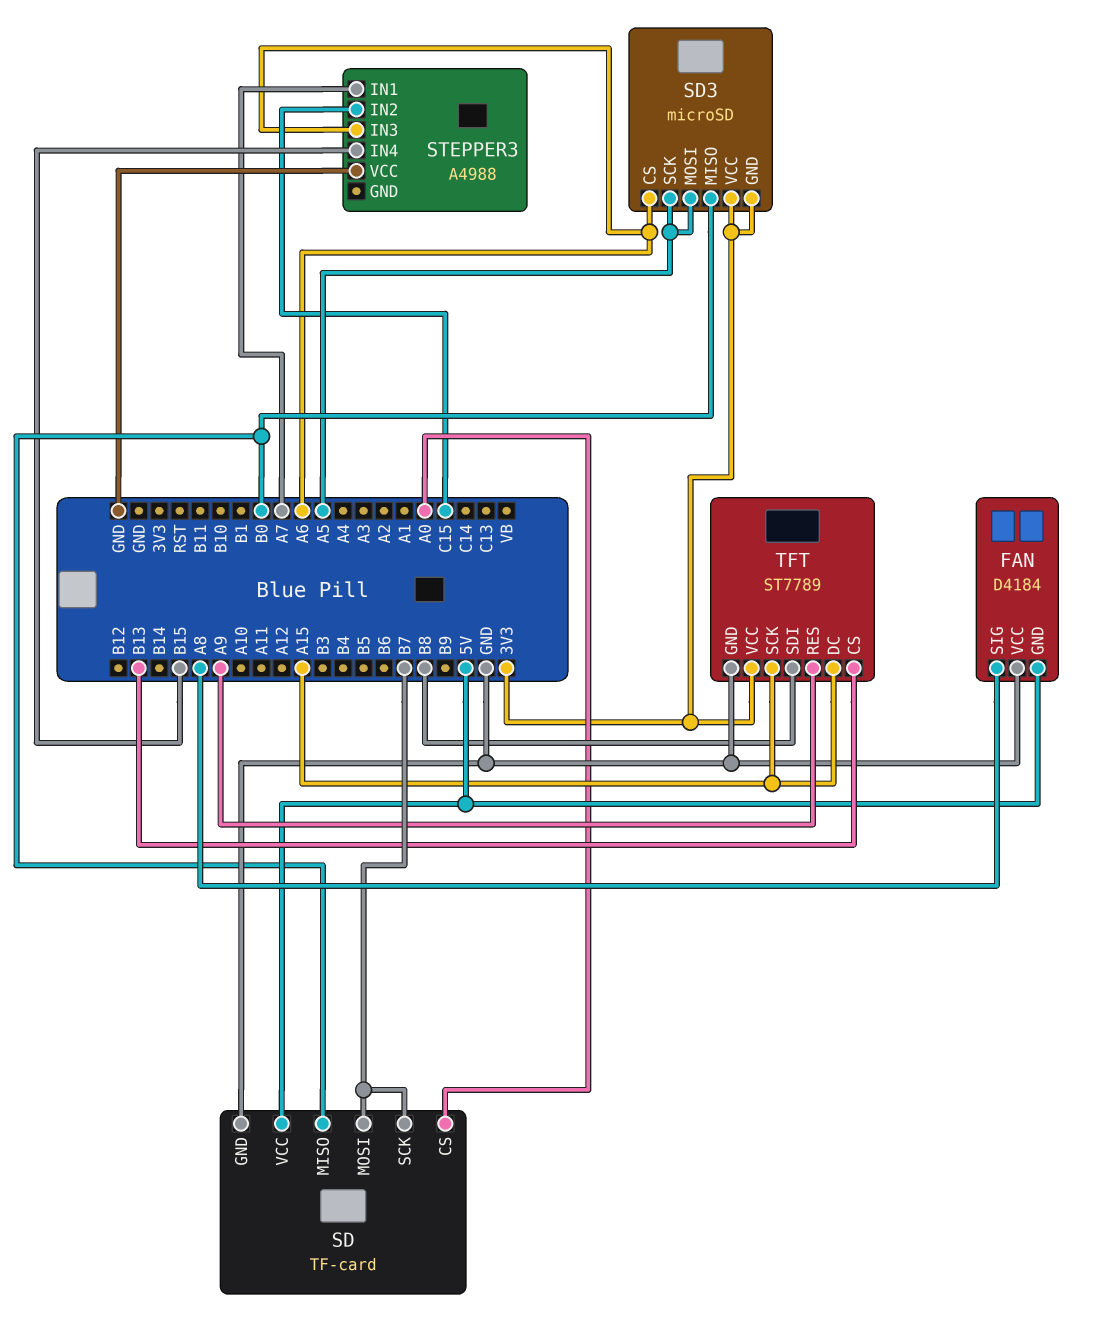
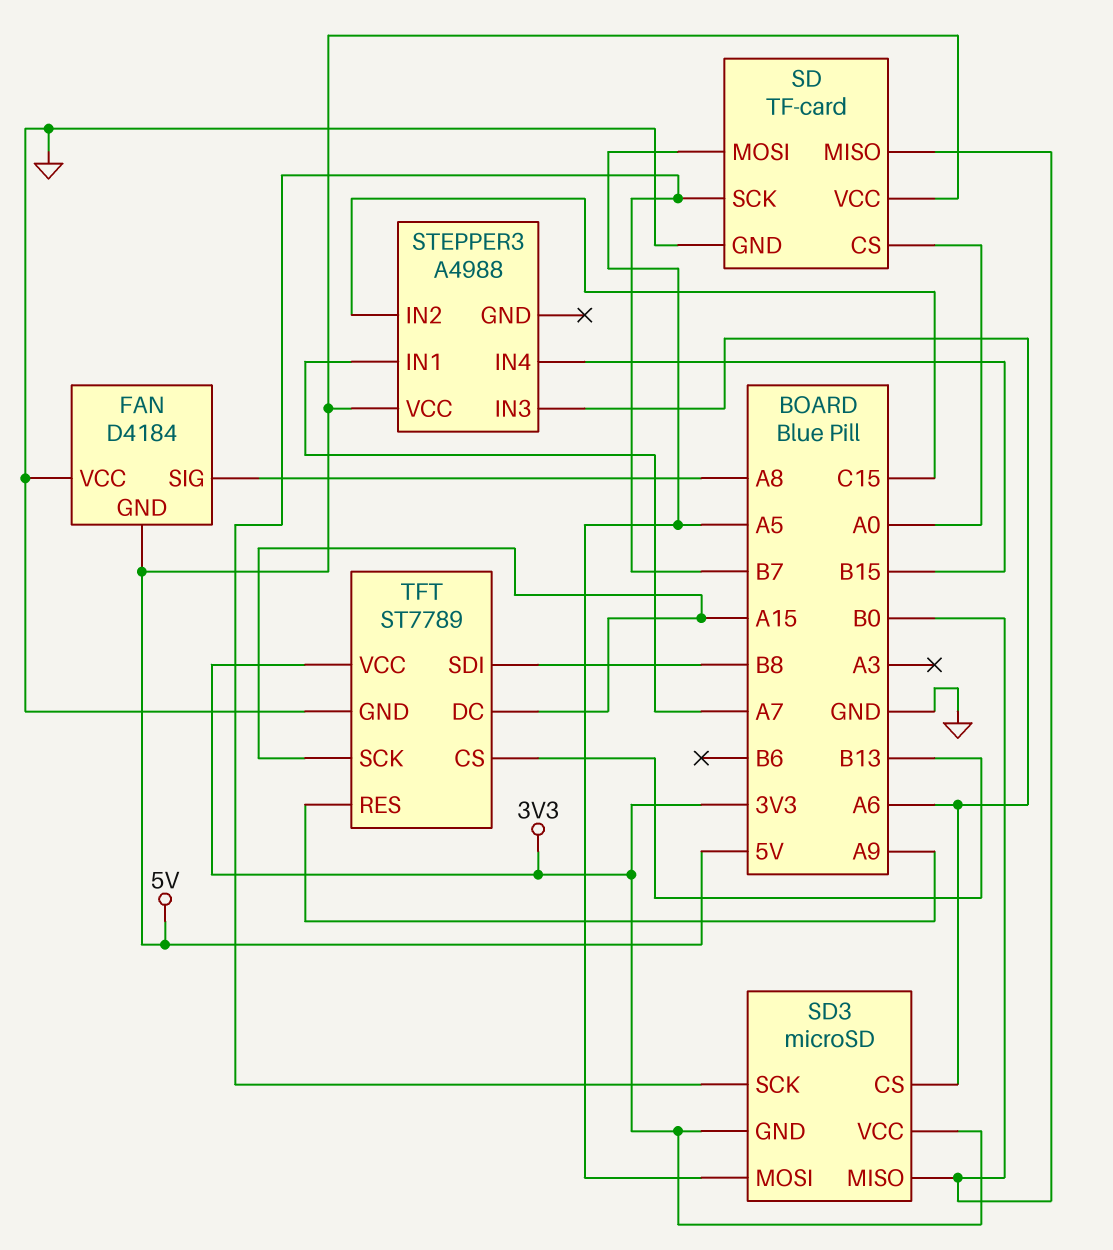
SD pin MOSI: B7 -> A5
SD3 pin SCK: A5 -> B7
STEPPER3 pin VCC: GND -> 5V

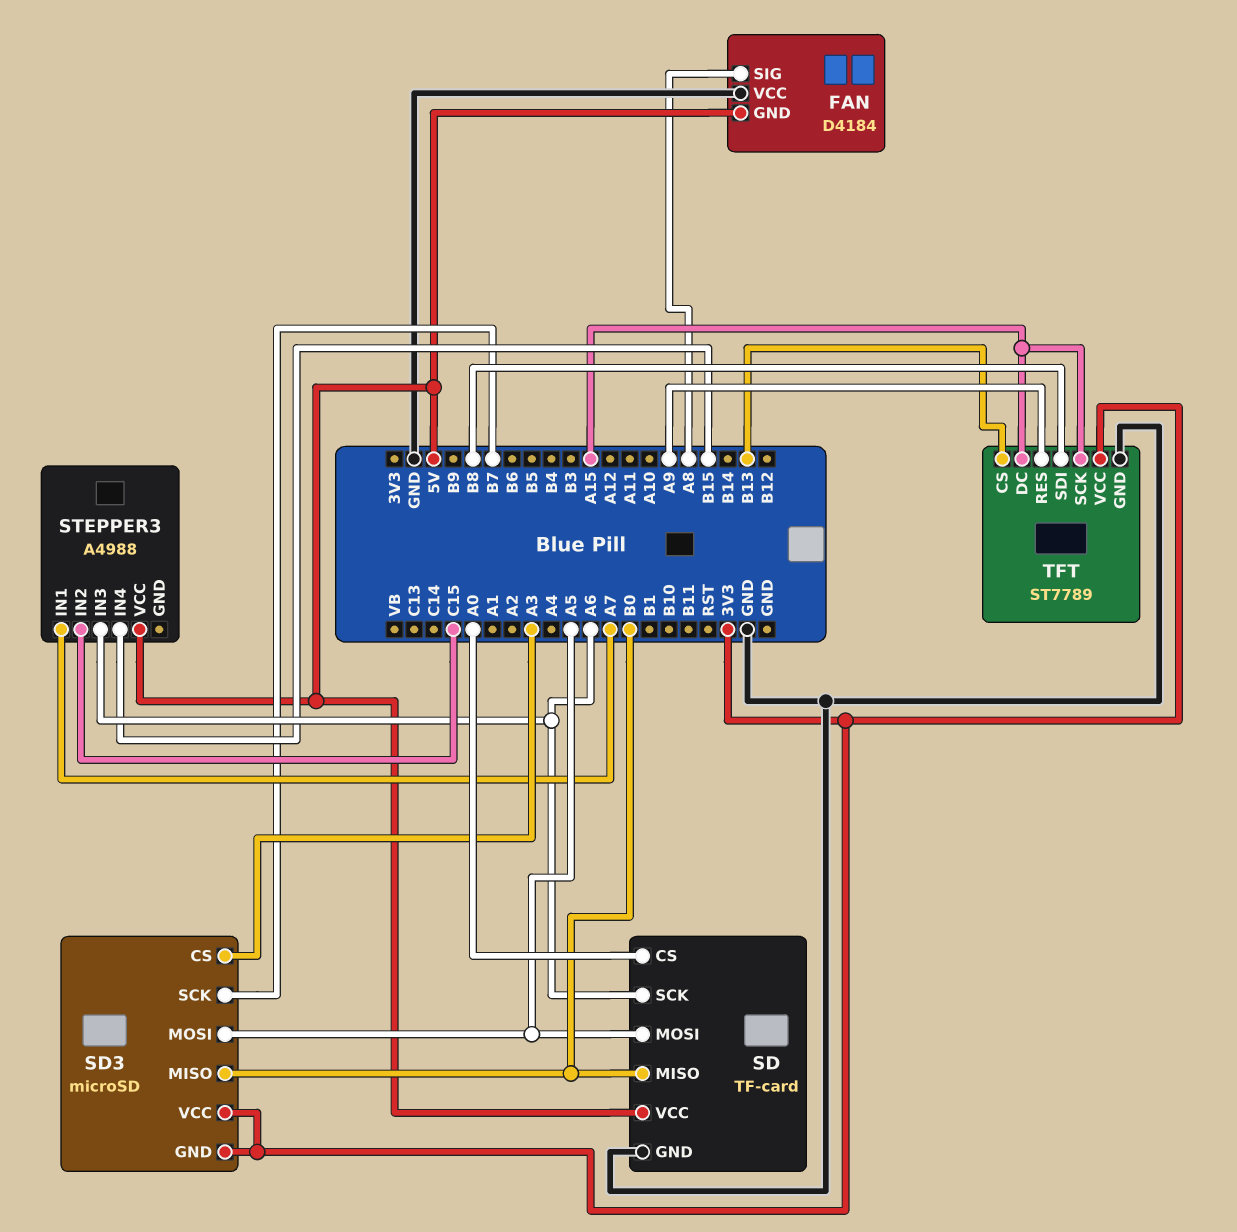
SD pin SCK: B7 -> A6
SD3 pin CS: A6 -> A3

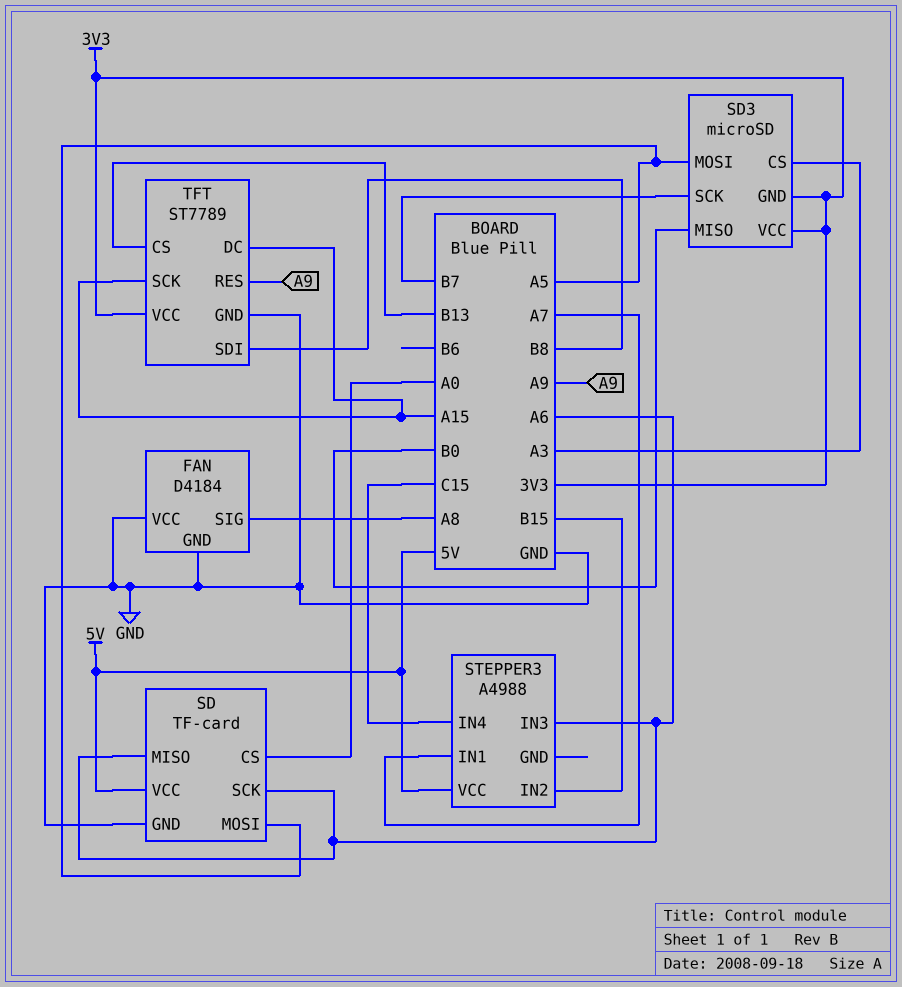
FAN pin GND: 5V -> GND
SD pin MISO: B0 -> A6
STEPPER3 pin IN2: C15 -> B15
STEPPER3 pin IN4: B15 -> C15

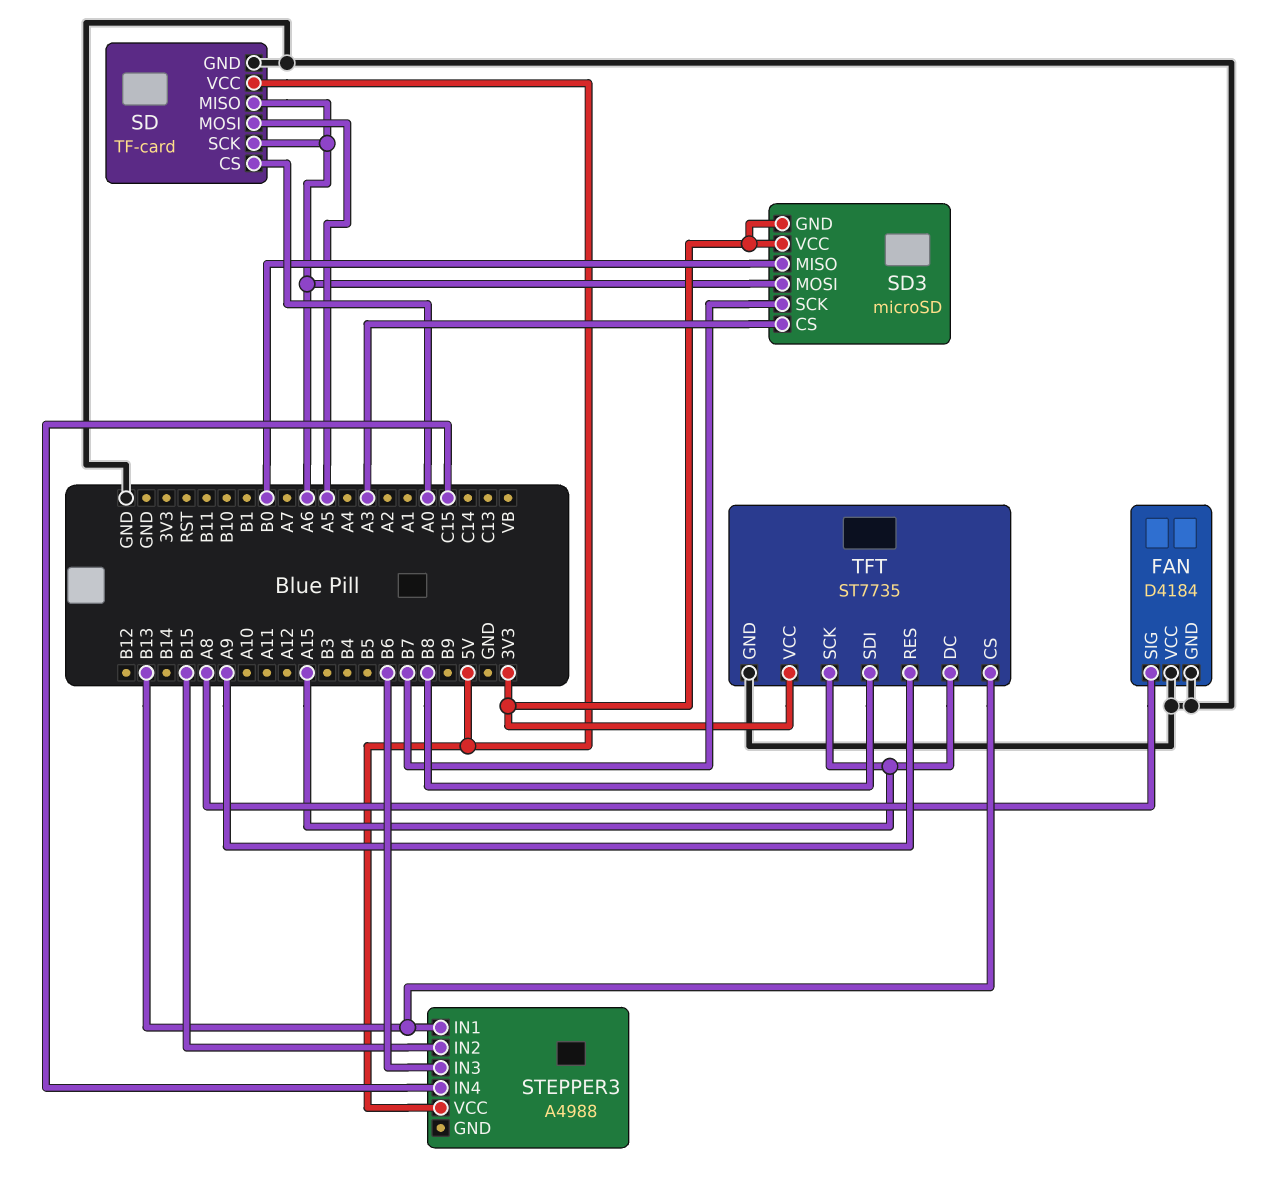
SD3 pin MOSI: A5 -> A6
STEPPER3 pin IN1: A7 -> B13
STEPPER3 pin IN3: A6 -> B6
TFT: ST7789 -> ST7735

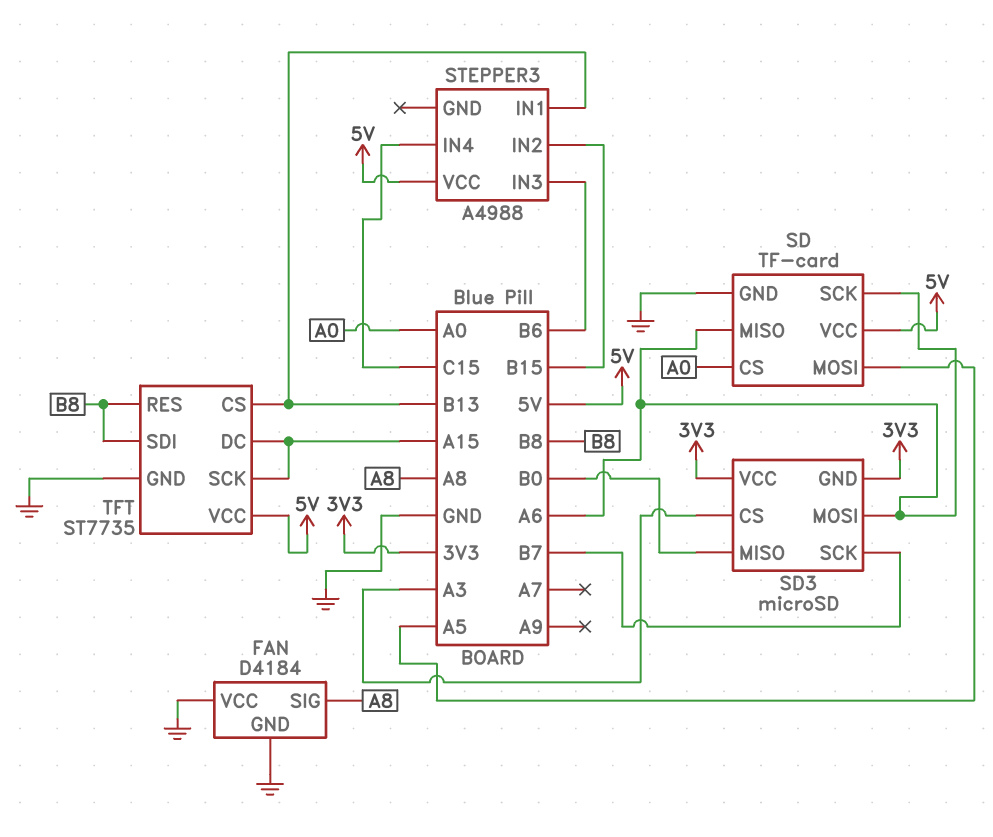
TFT pin RES: A9 -> B8
TFT pin VCC: 3V3 -> 5V

